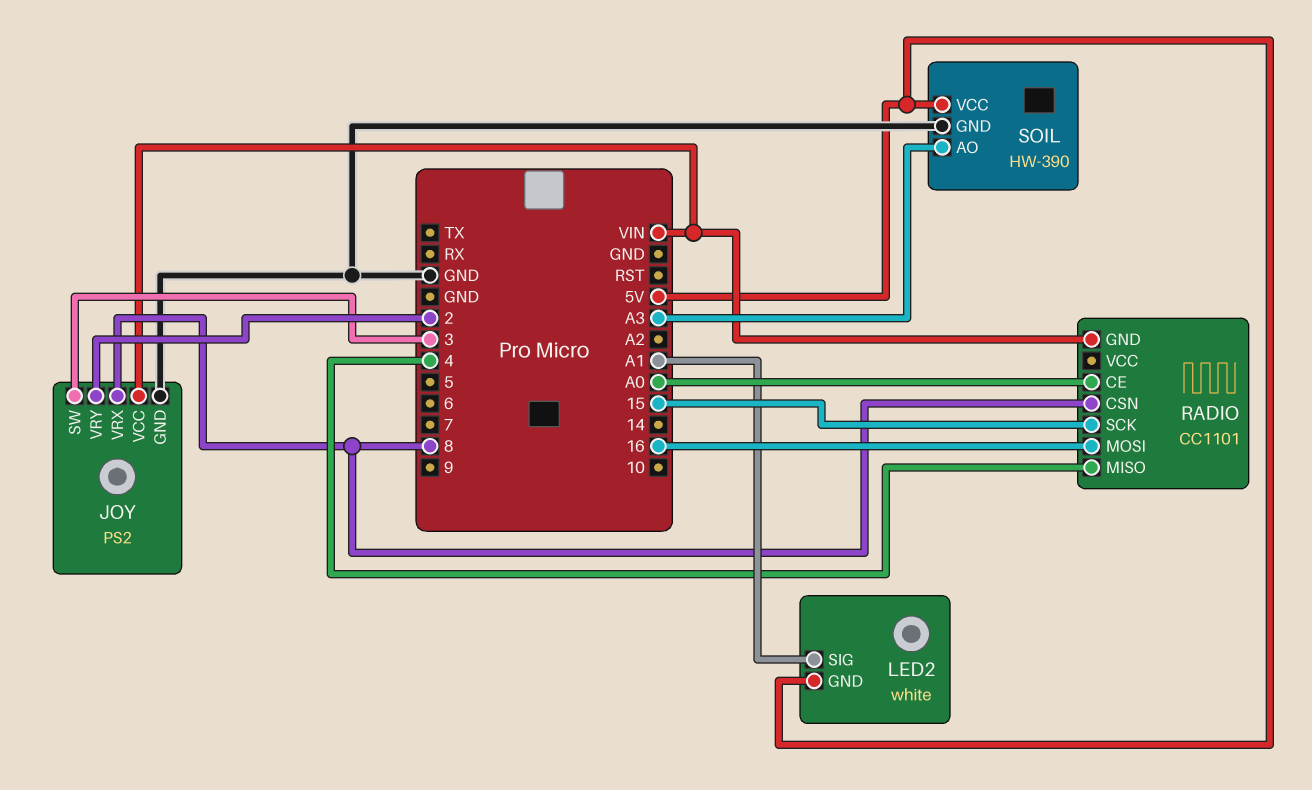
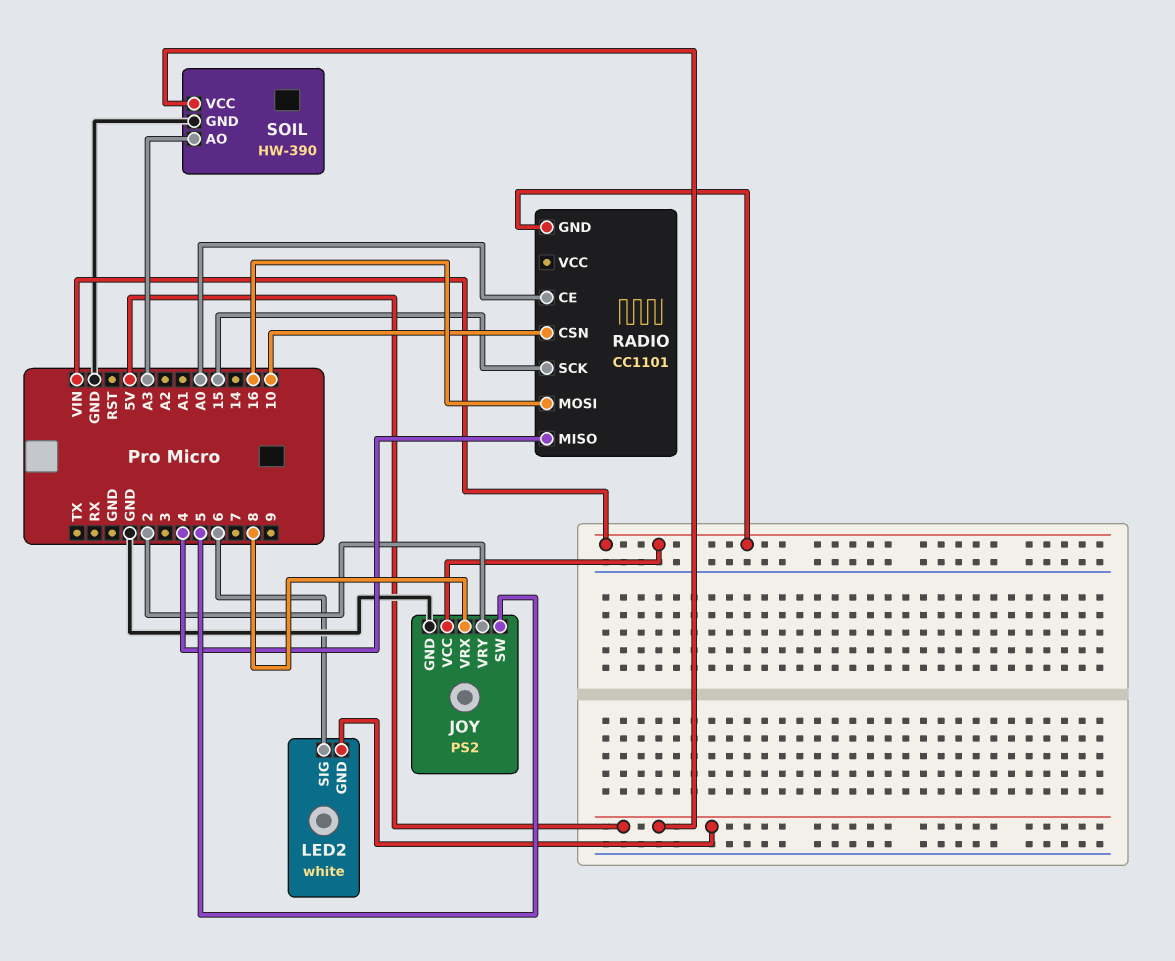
JOY pin SW: 3 -> 5
LED2 pin SIG: A1 -> 6
RADIO pin CSN: 8 -> 10

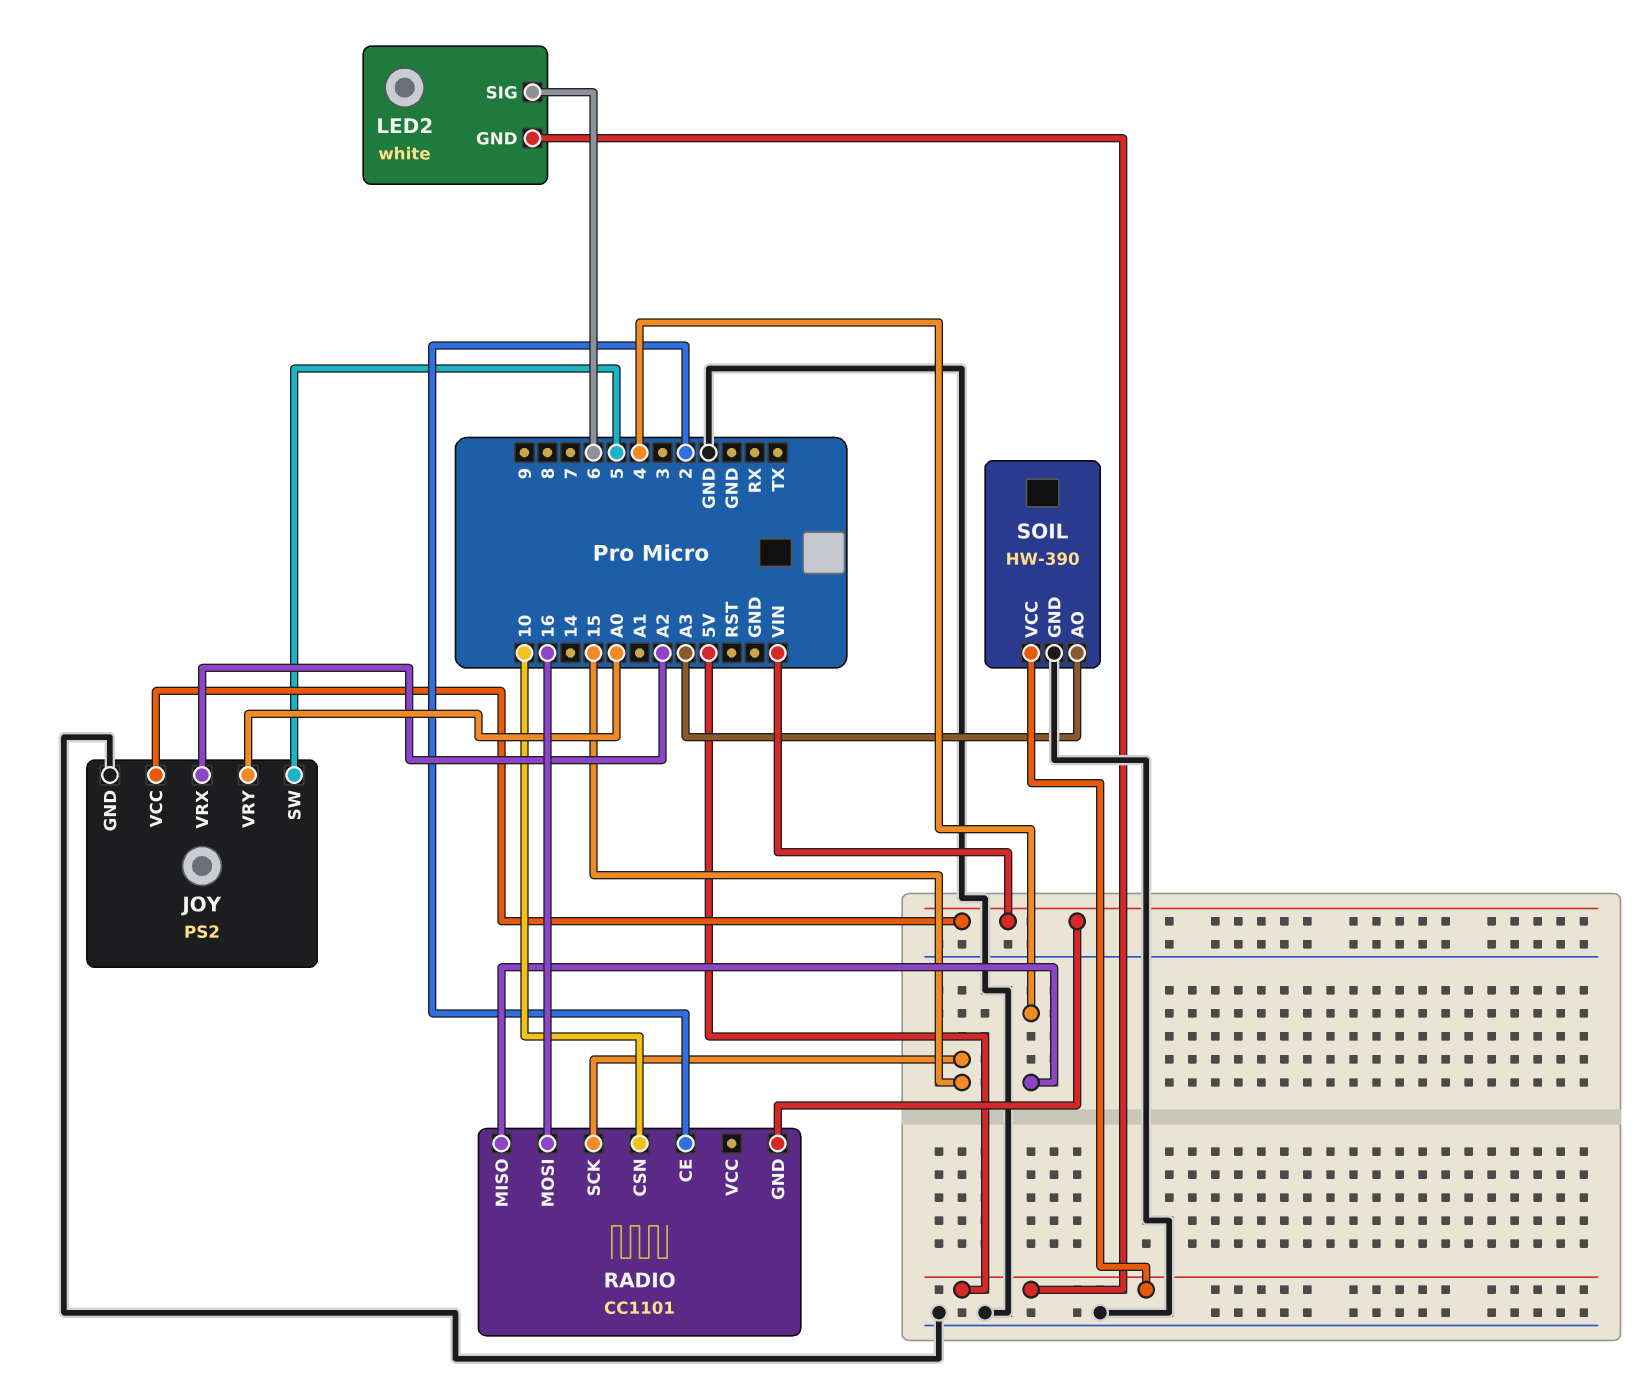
JOY pin VRX: 8 -> A2
JOY pin VRY: 2 -> A0
RADIO pin CE: A0 -> 2

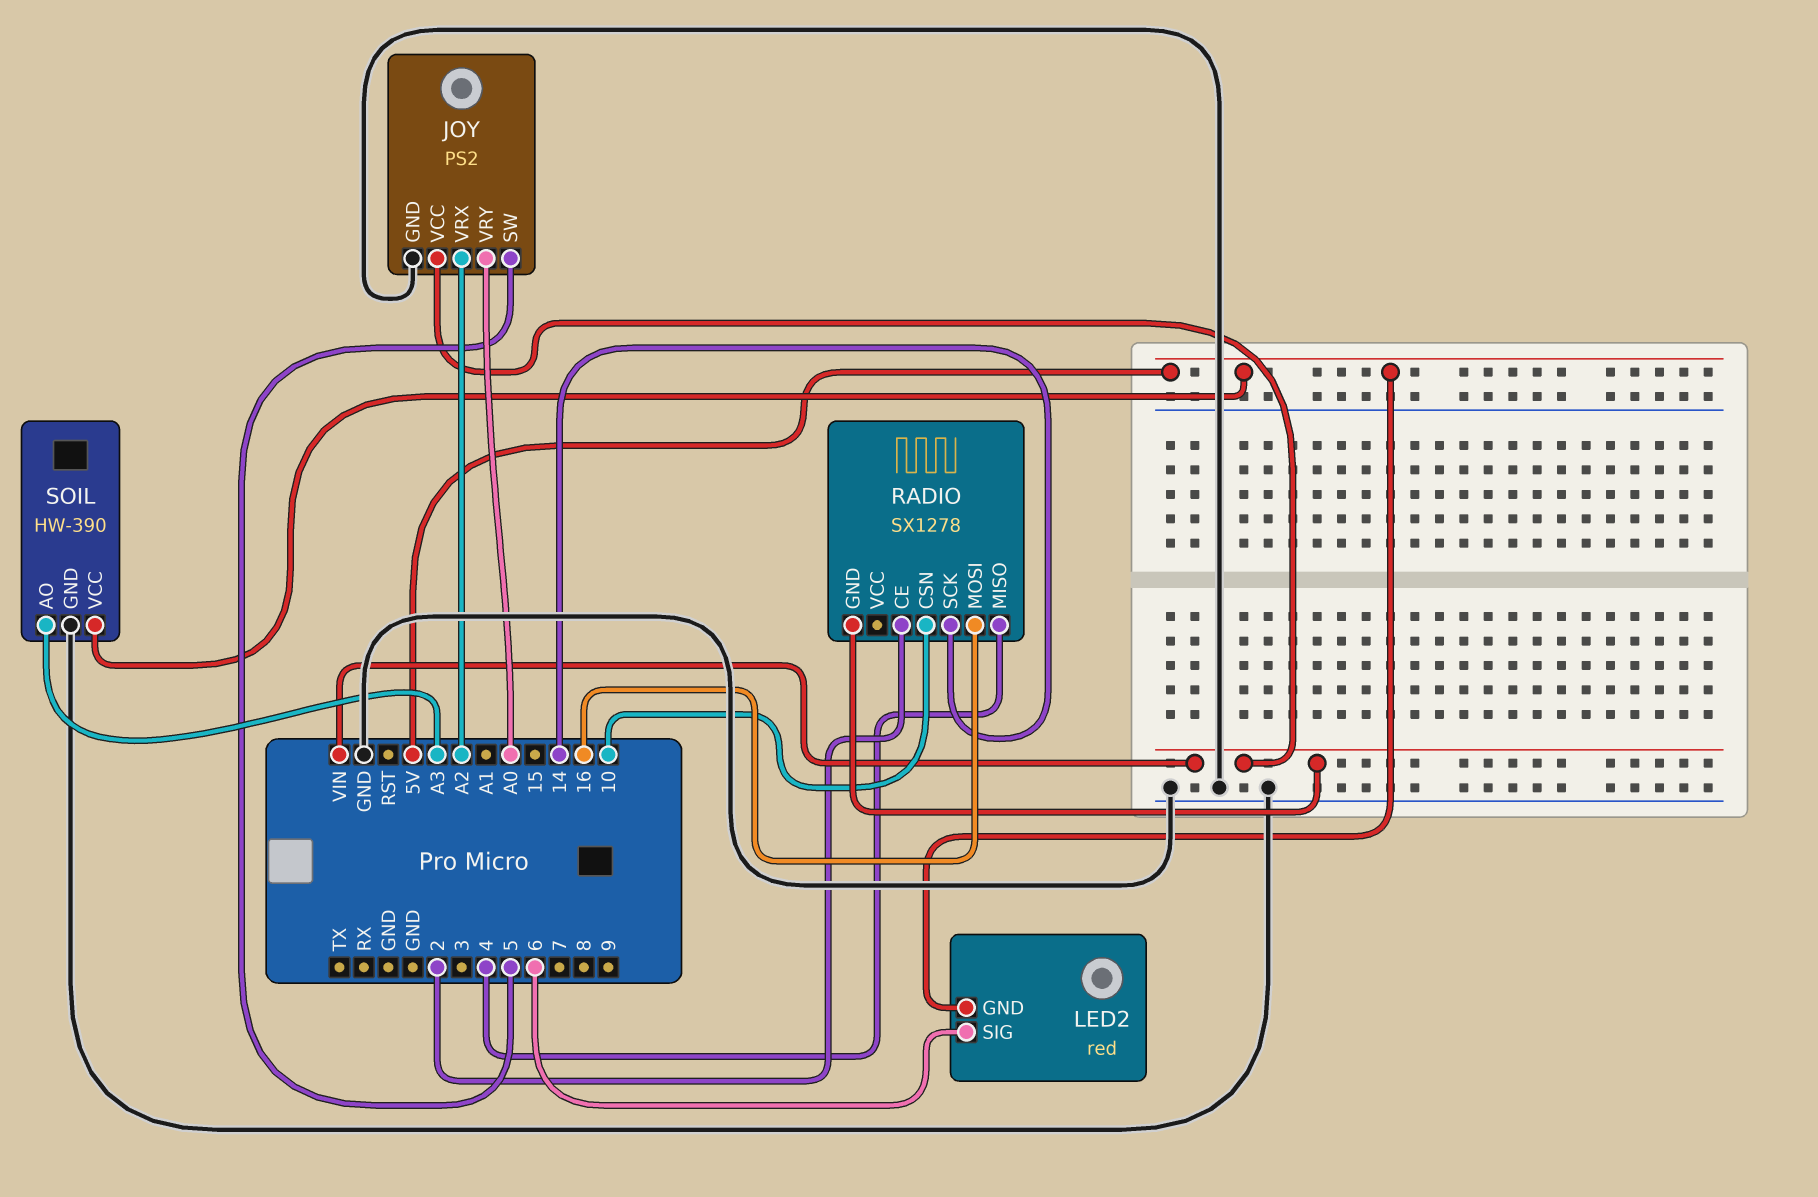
LED2: white -> red
RADIO: CC1101 -> SX1278
RADIO pin SCK: 15 -> 14

